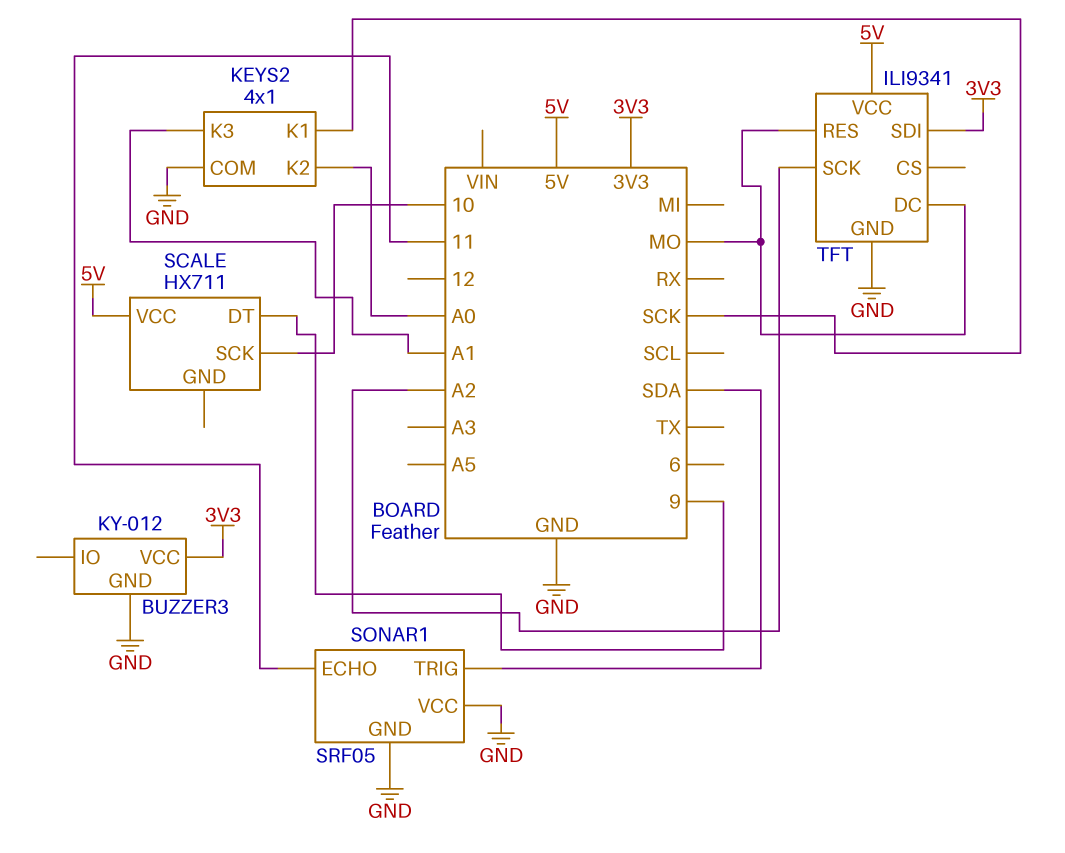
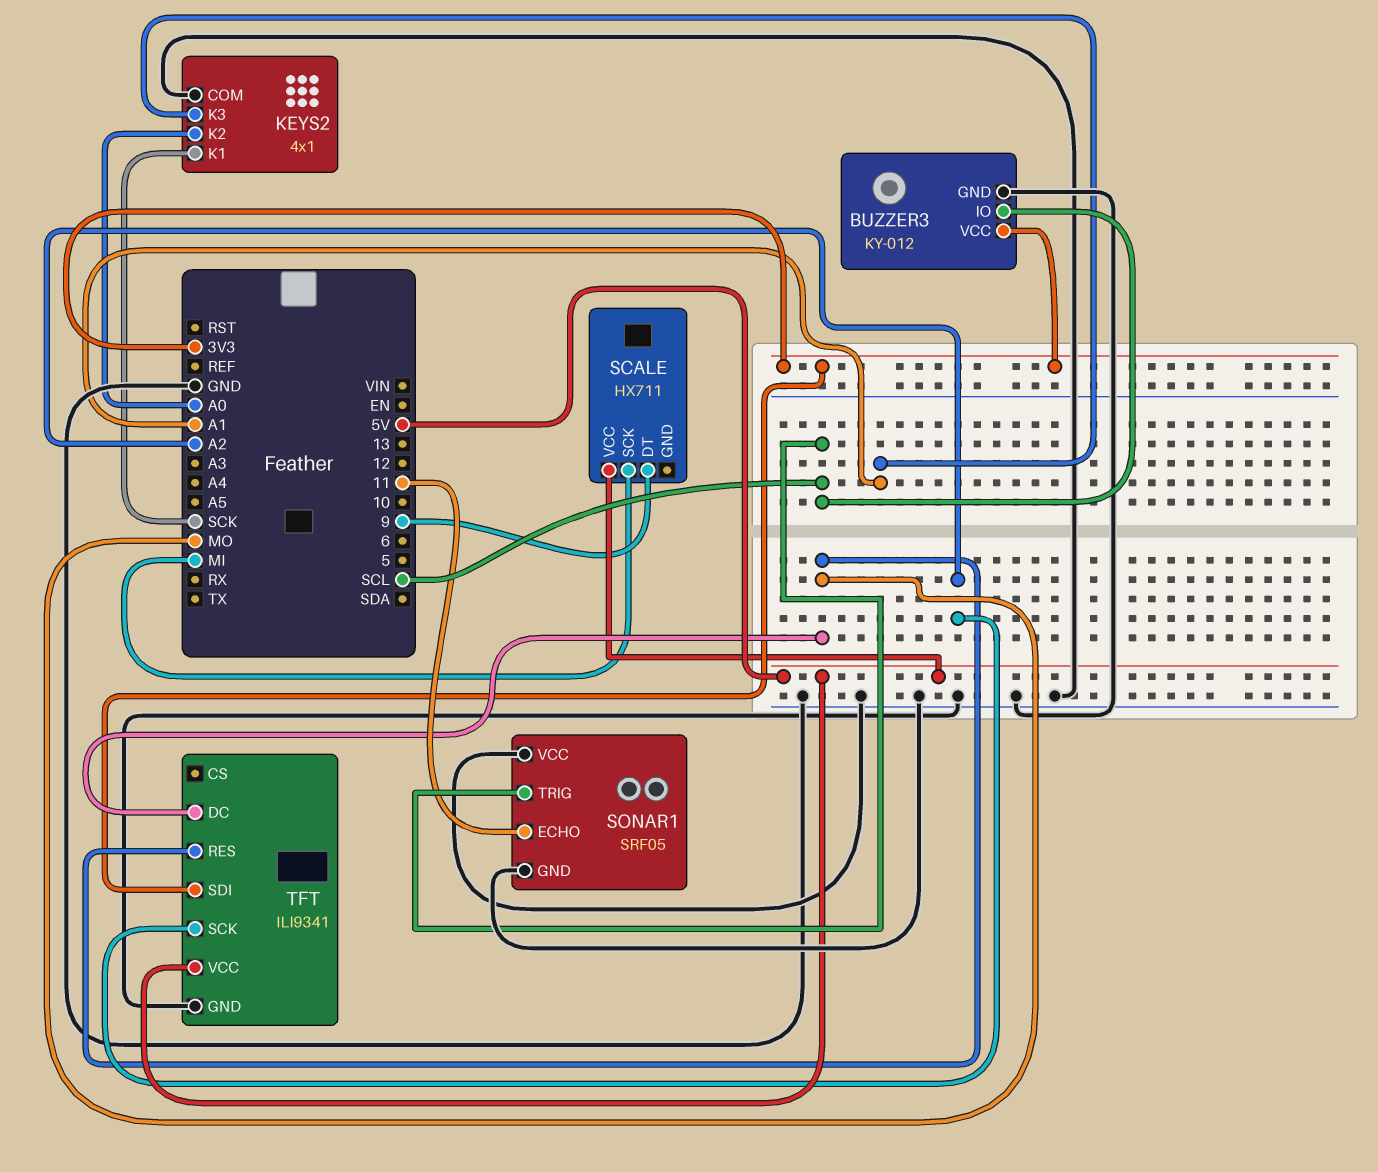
BUZZER3 pin IO: none -> SCL
SCALE pin SCK: 10 -> MI
SONAR1 pin TRIG: SDA -> SCL

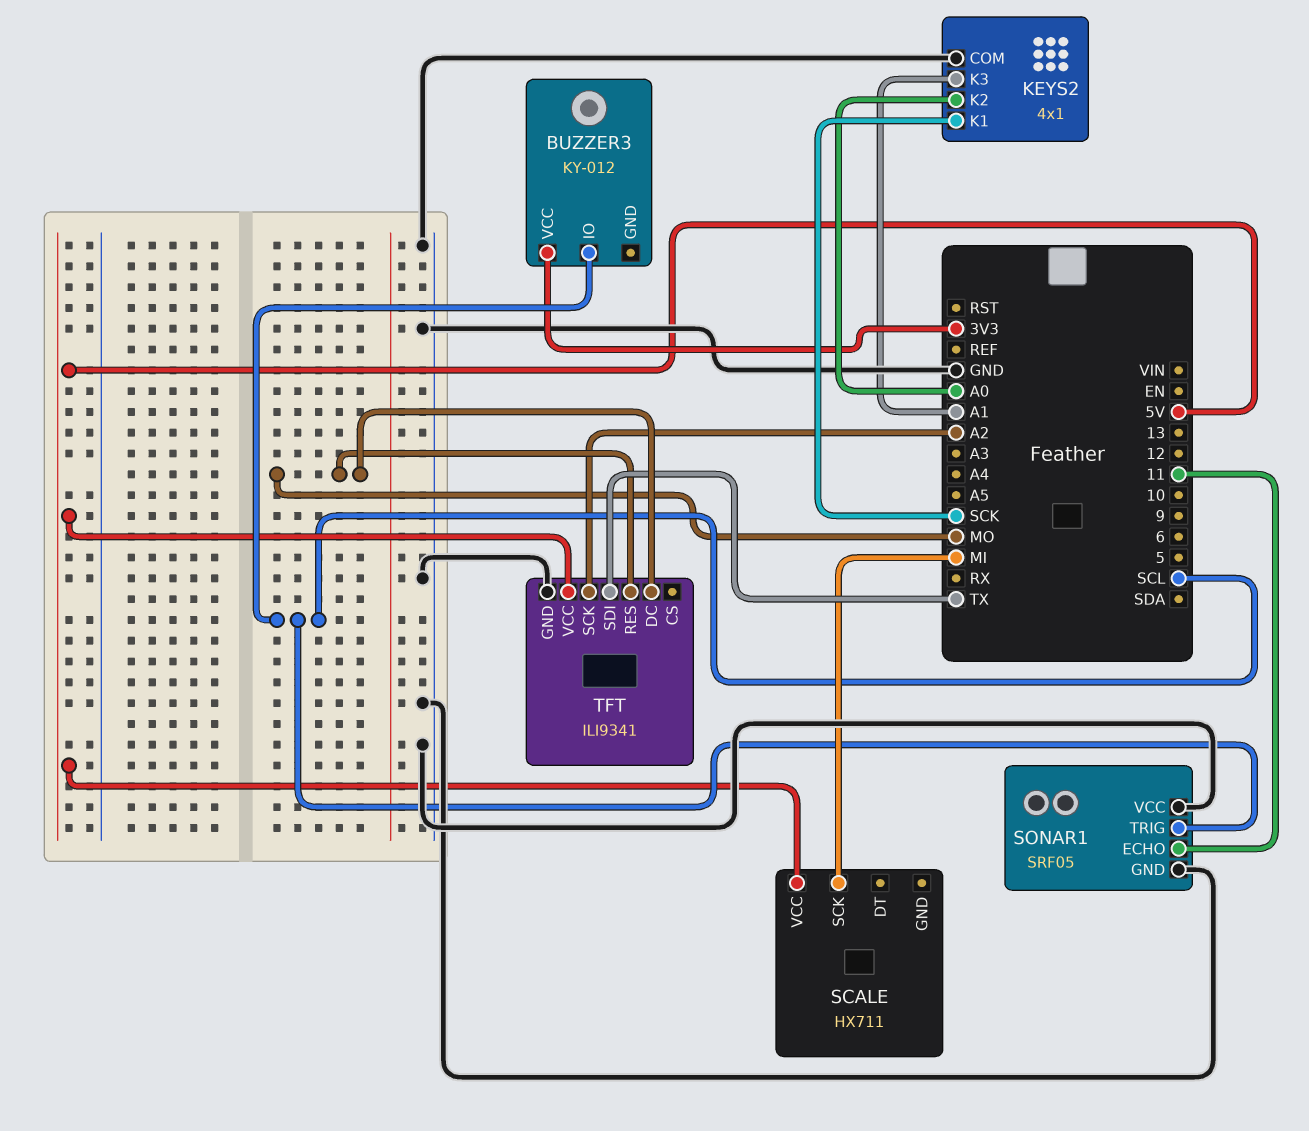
BUZZER3 pin GND: GND -> none
SCALE pin DT: 9 -> none
TFT pin SDI: 3V3 -> TX

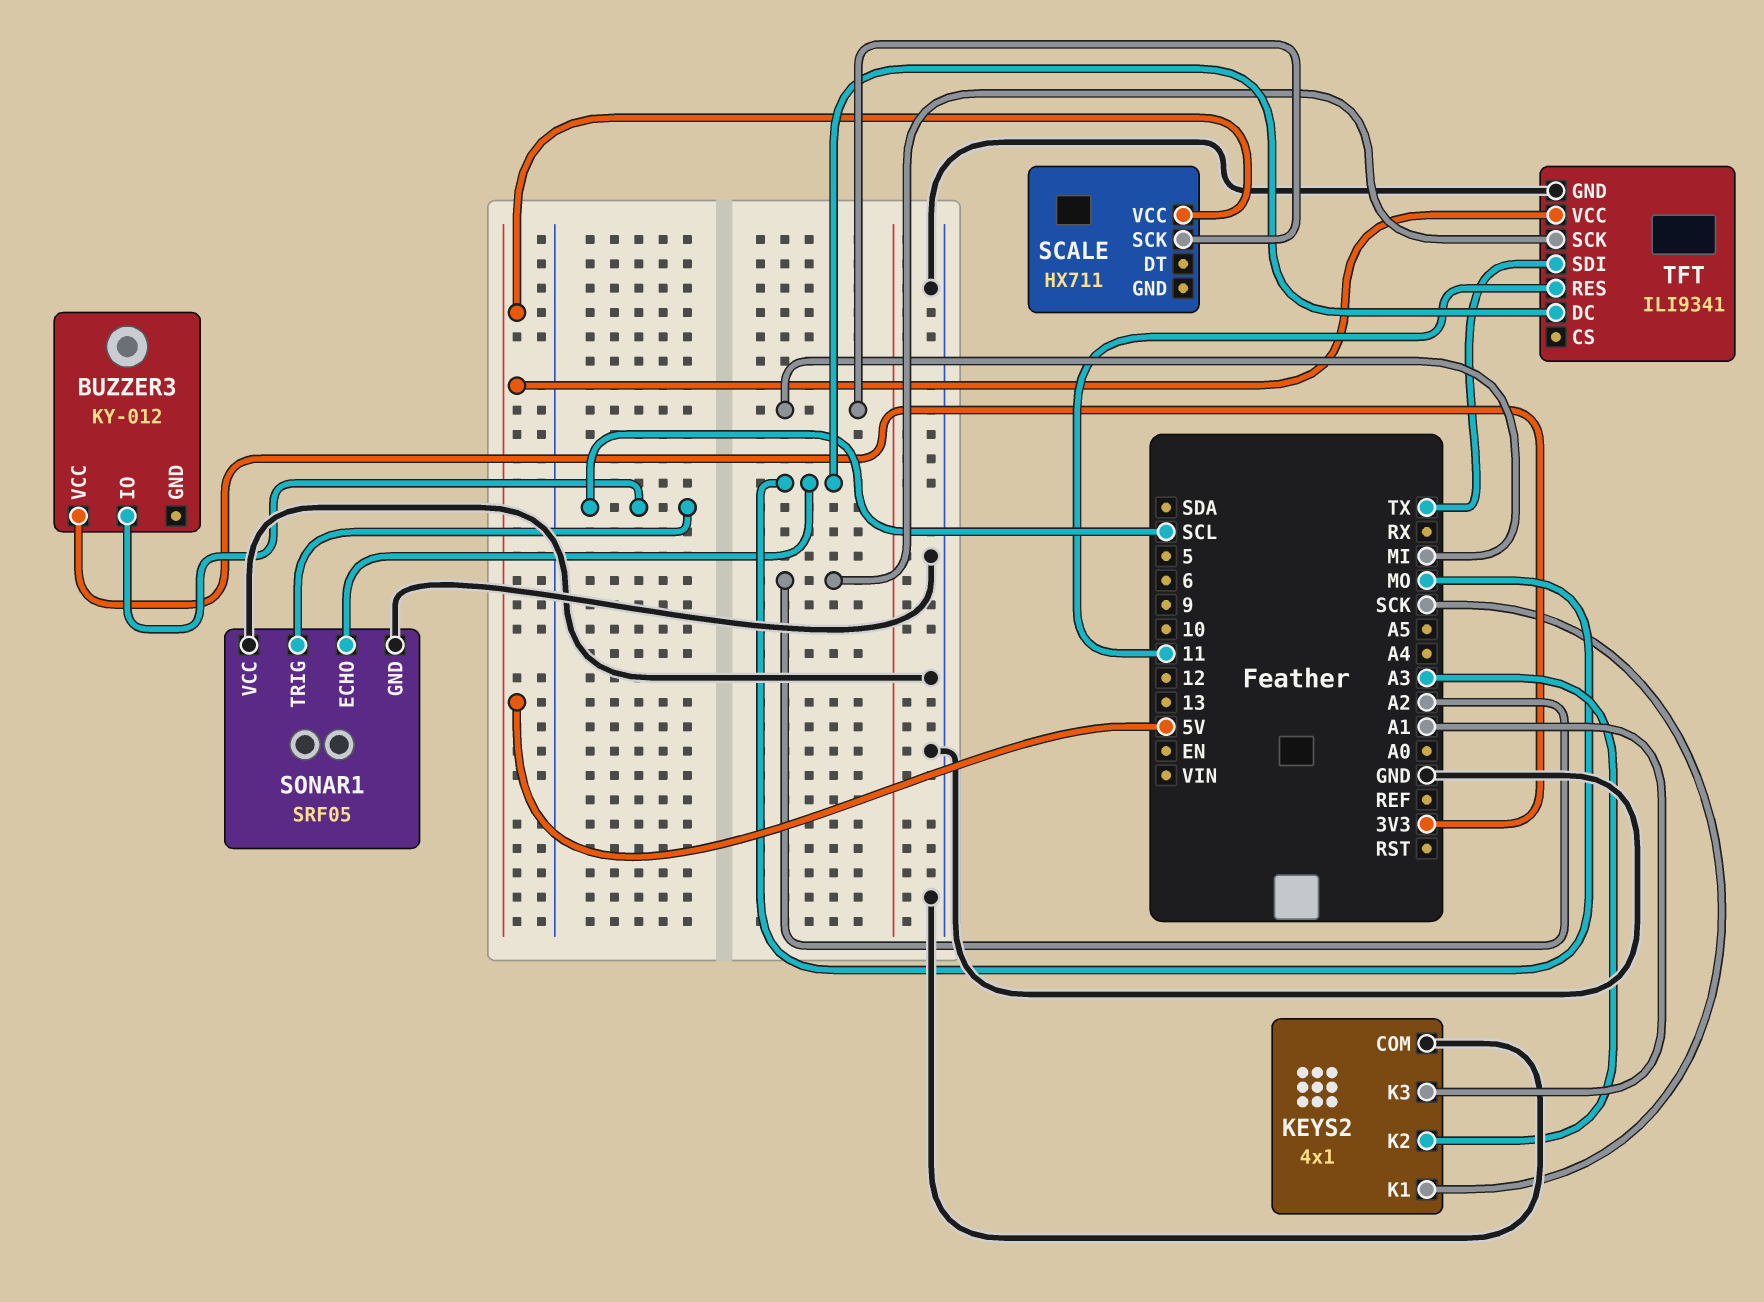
KEYS2 pin K2: A0 -> A3
SONAR1 pin ECHO: 11 -> MO
TFT pin RES: MO -> 11

